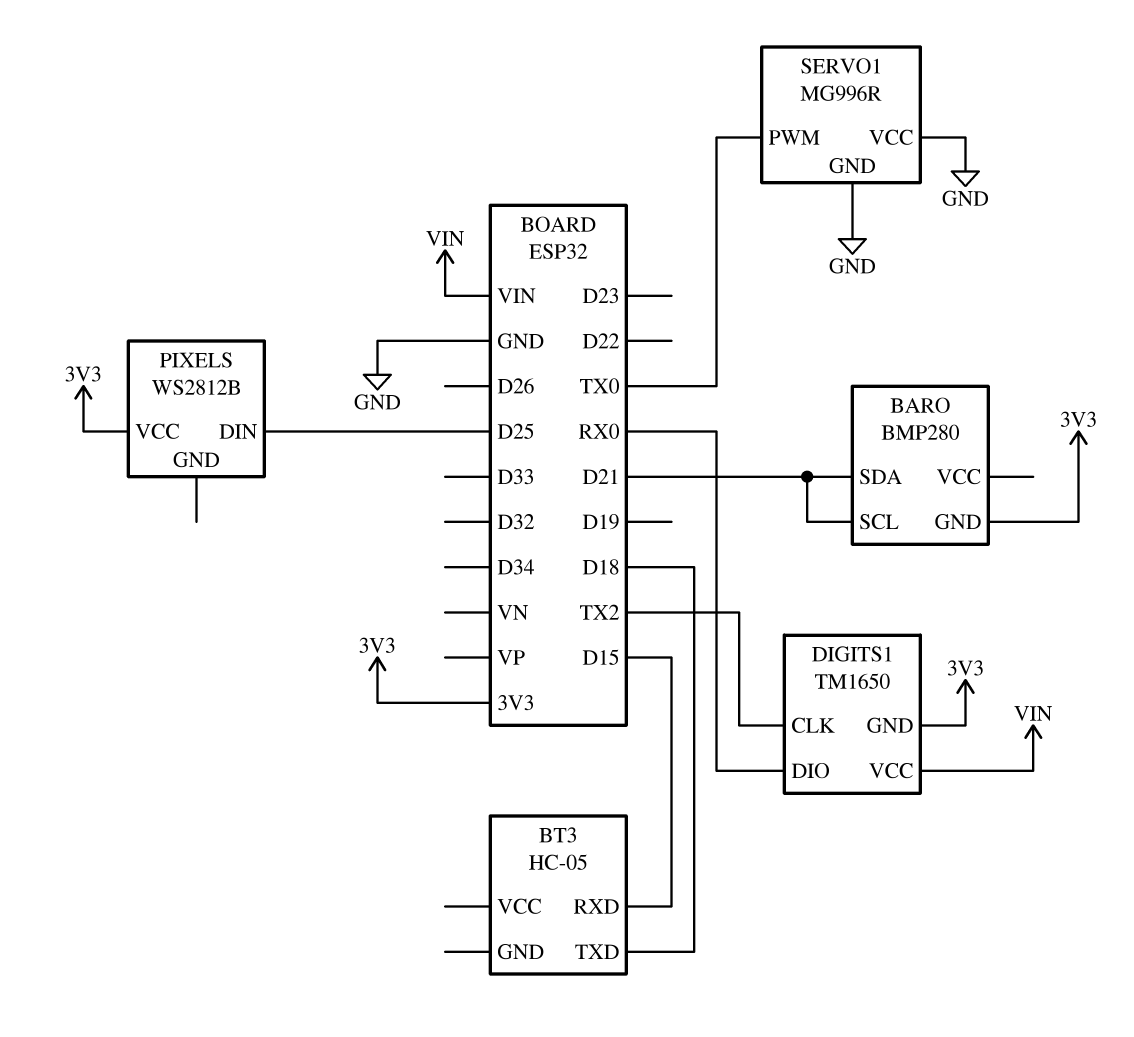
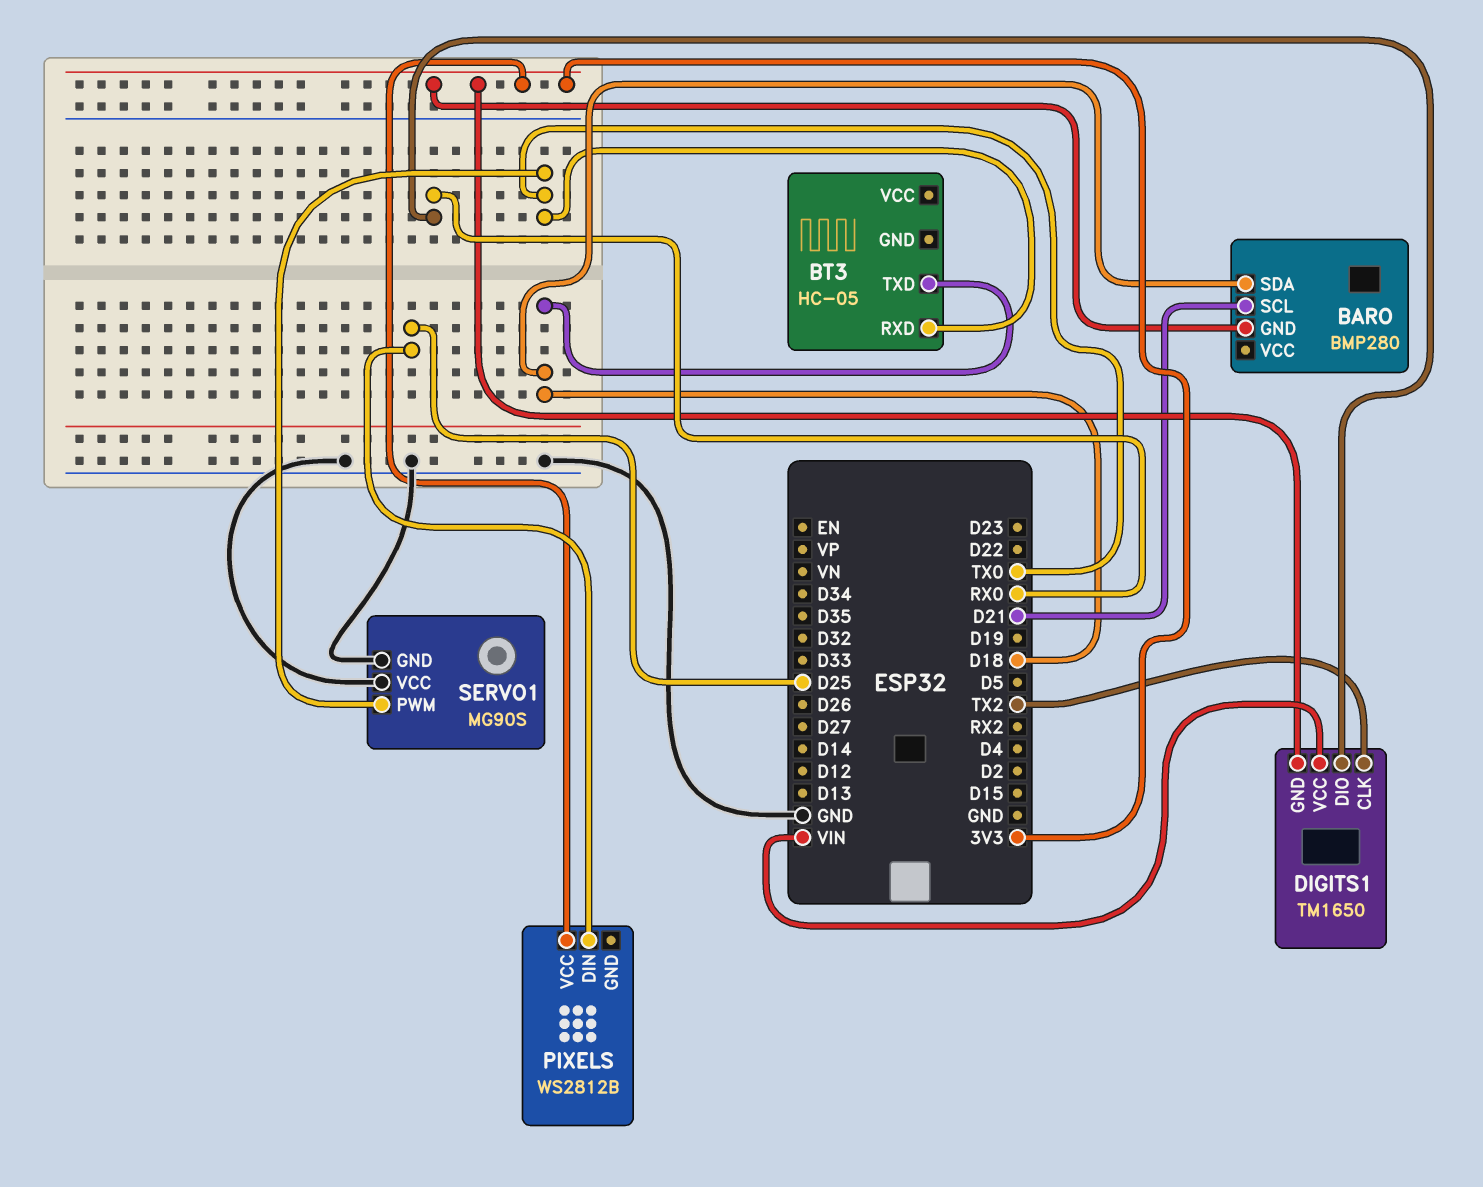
BARO pin SDA: D21 -> D18
BT3 pin RXD: D15 -> TX0
SERVO1: MG996R -> MG90S

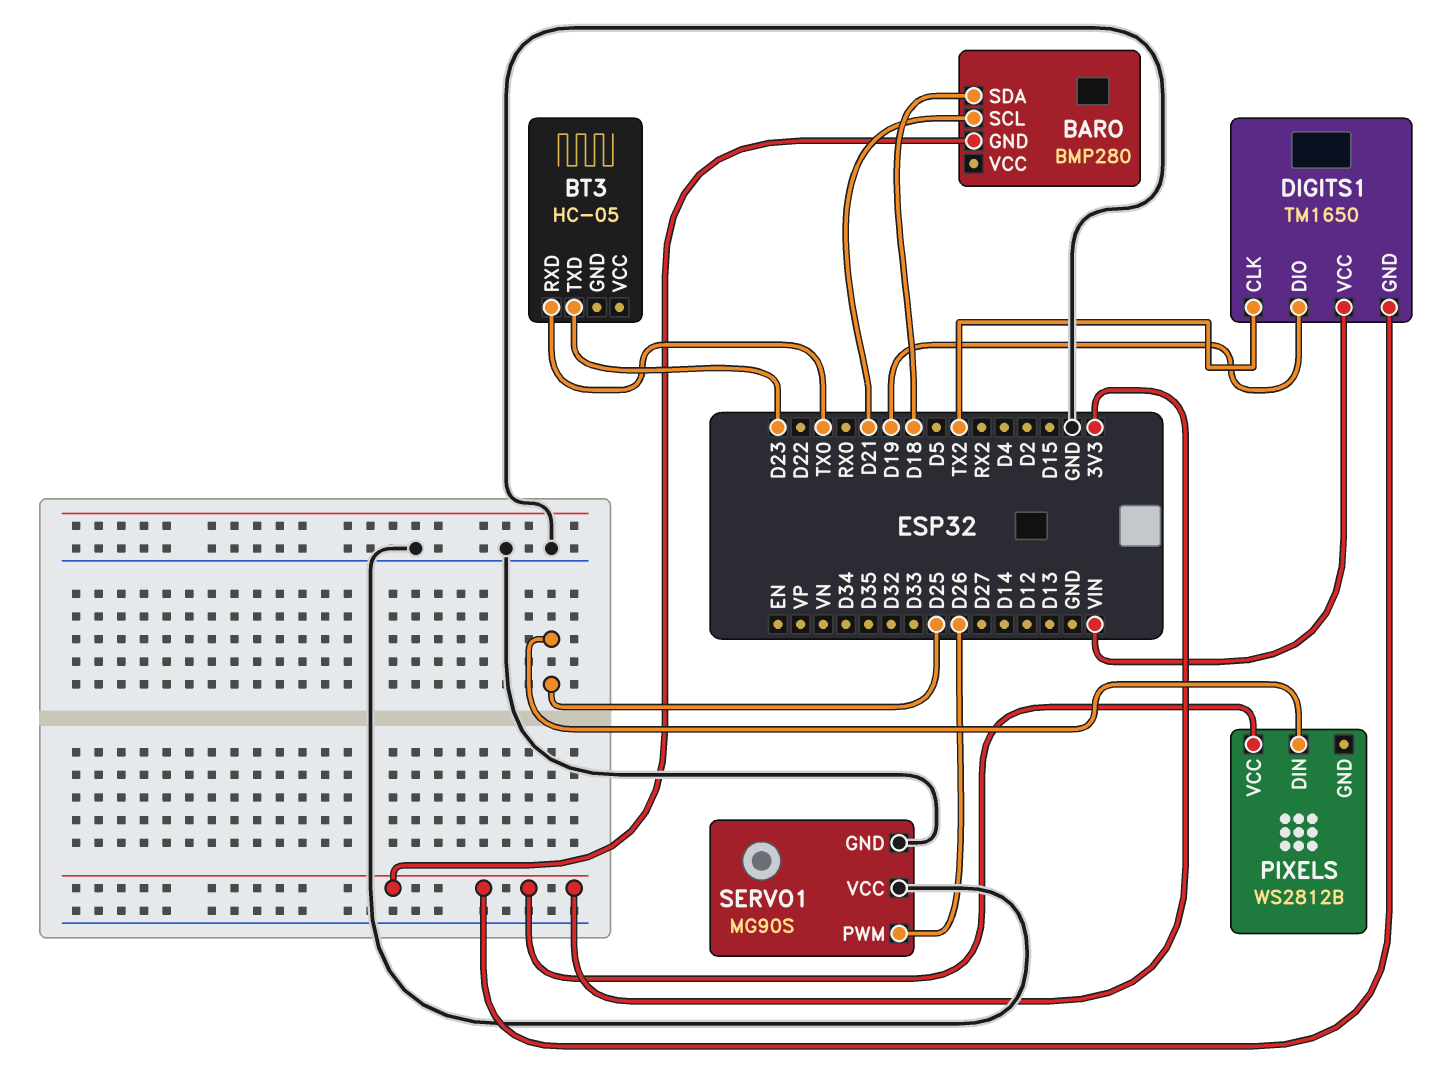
BT3 pin TXD: D18 -> D23
DIGITS1 pin DIO: RX0 -> D19
SERVO1 pin PWM: TX0 -> D26

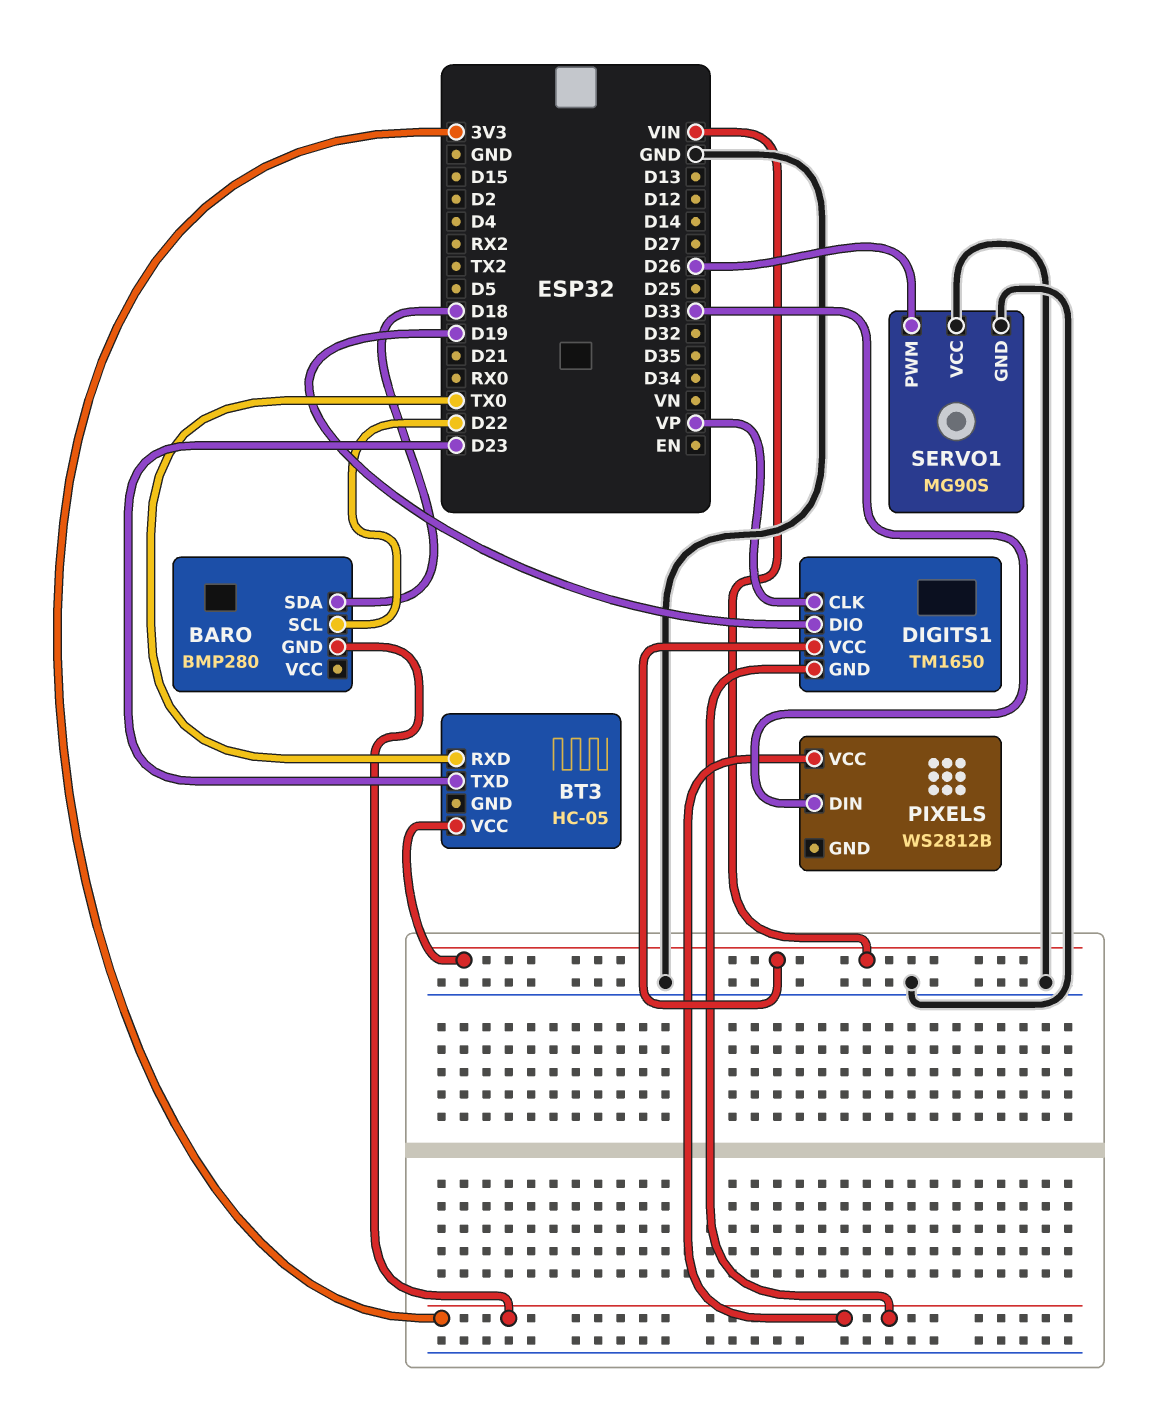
BARO pin SCL: D21 -> D22
BT3 pin VCC: none -> VIN
DIGITS1 pin CLK: TX2 -> VP
PIXELS pin DIN: D25 -> D33

